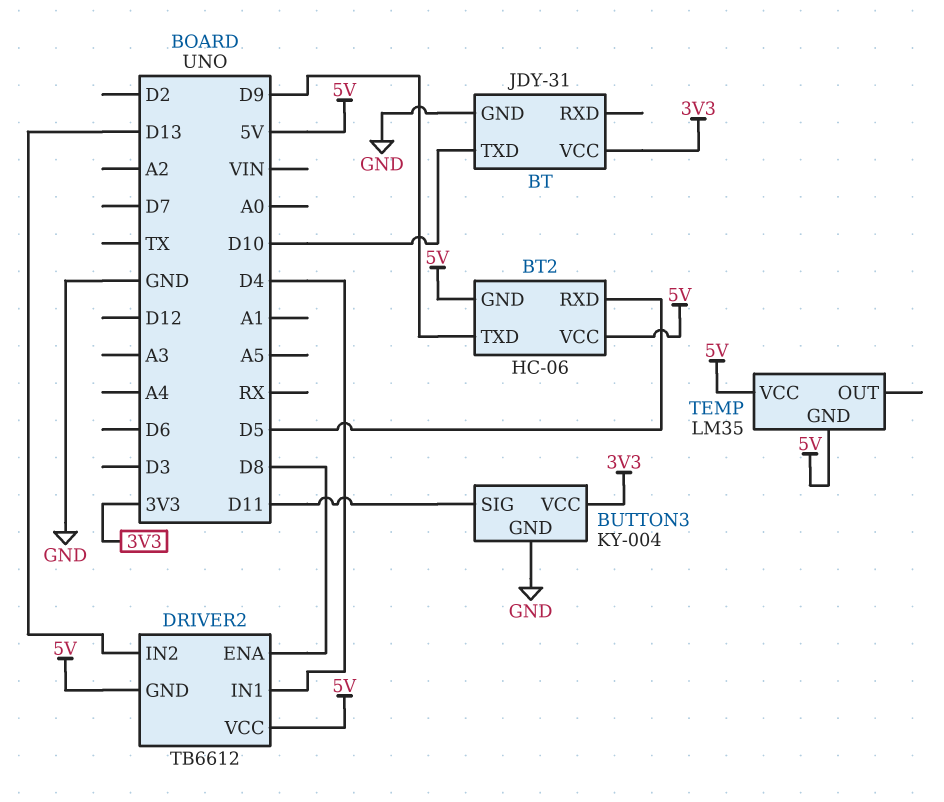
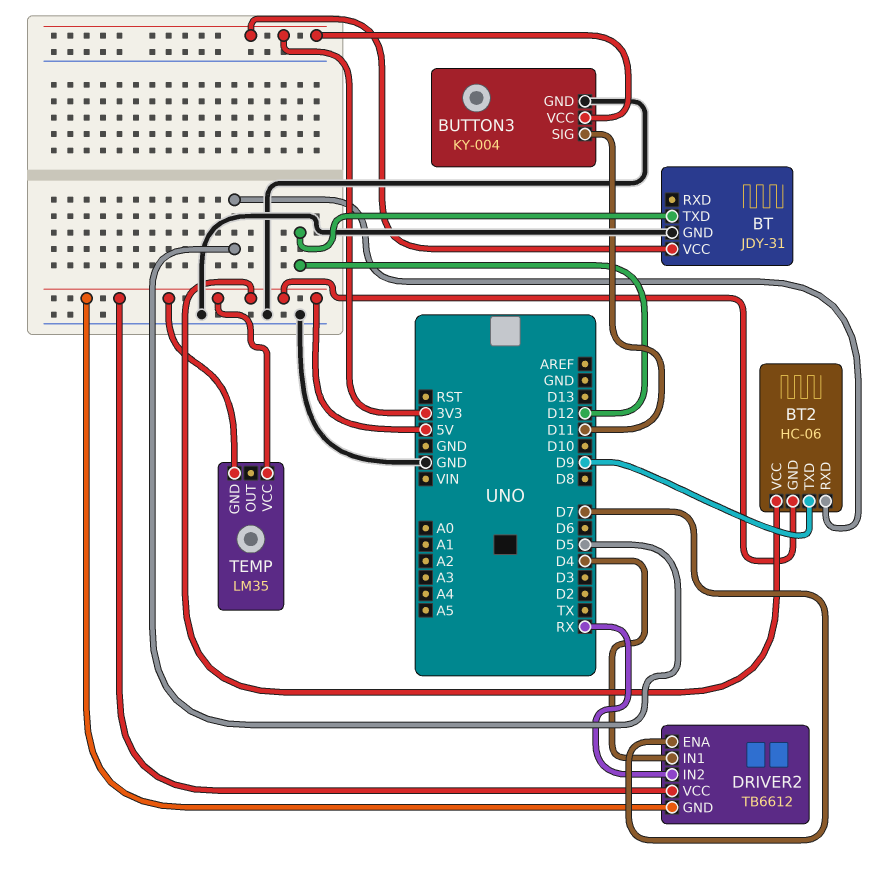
BT pin TXD: D10 -> D12
DRIVER2 pin ENA: D8 -> D7
DRIVER2 pin IN2: D13 -> RX

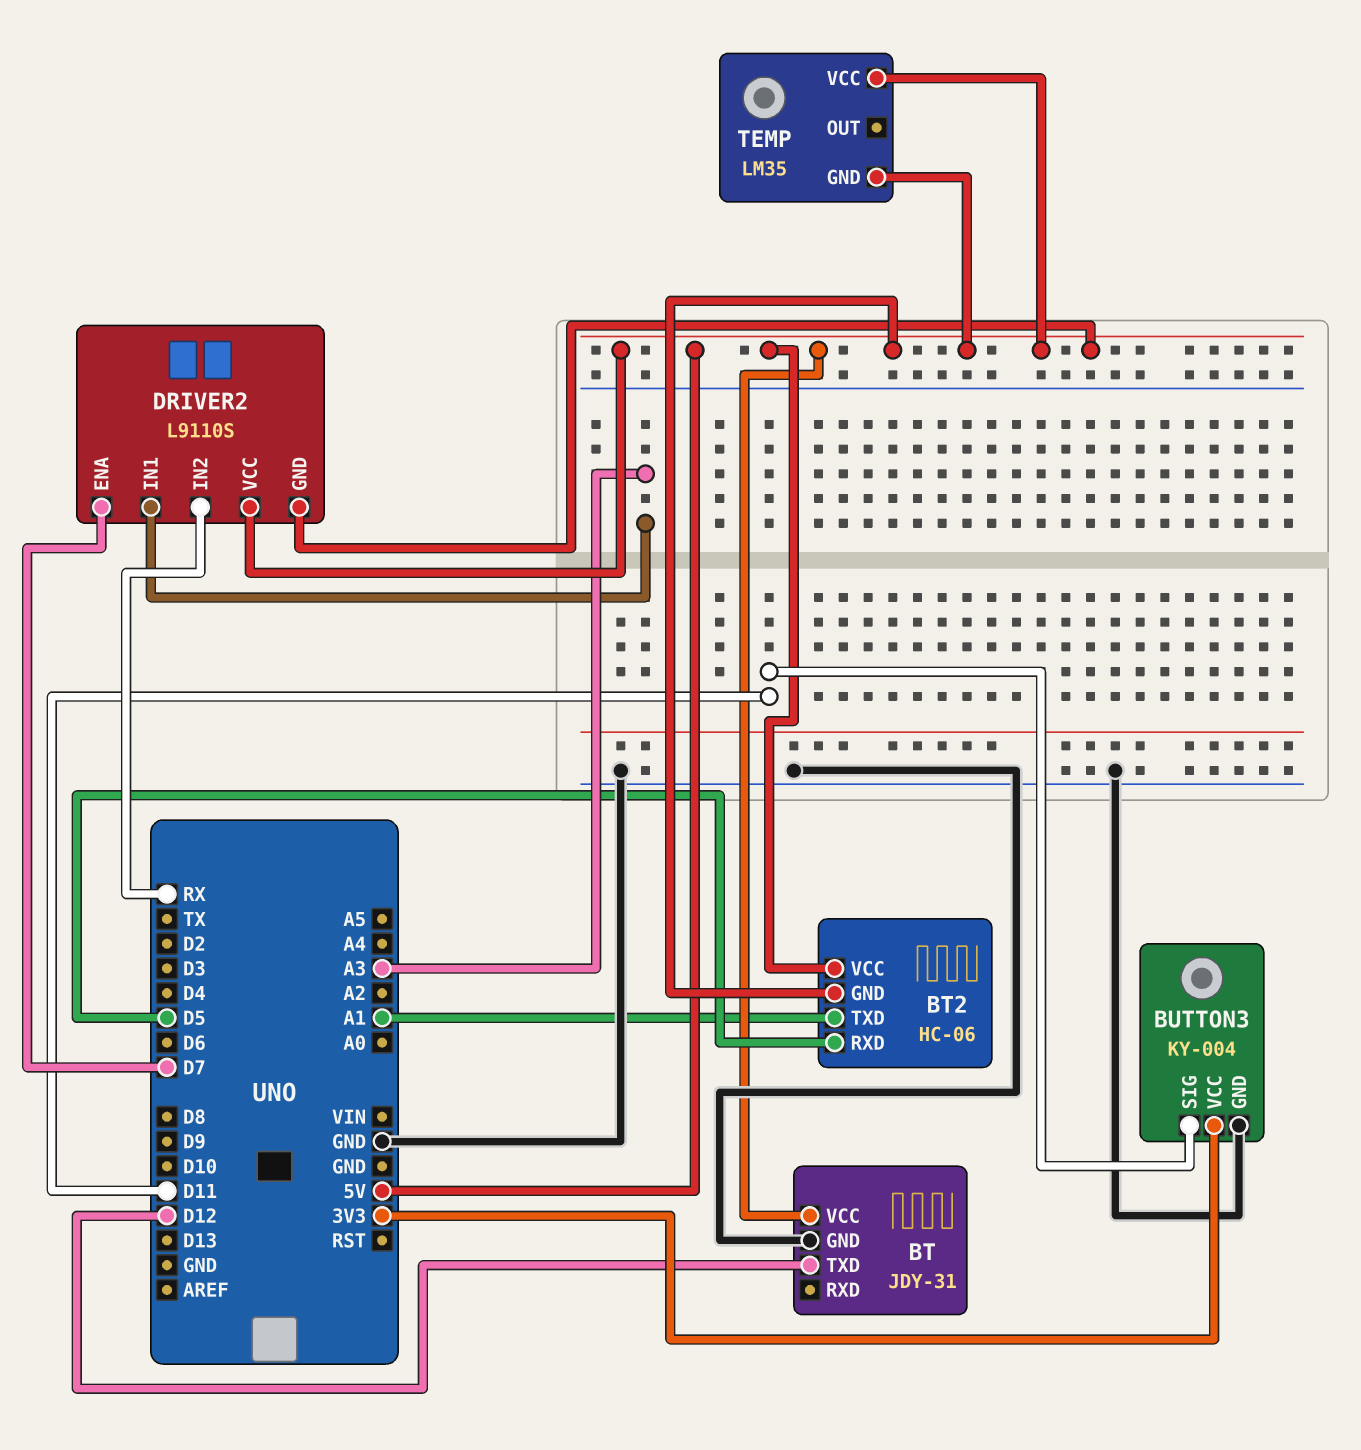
BT pin VCC: 3V3 -> 5V
BT2 pin TXD: D9 -> A1
DRIVER2: TB6612 -> L9110S
DRIVER2 pin IN1: D4 -> A3

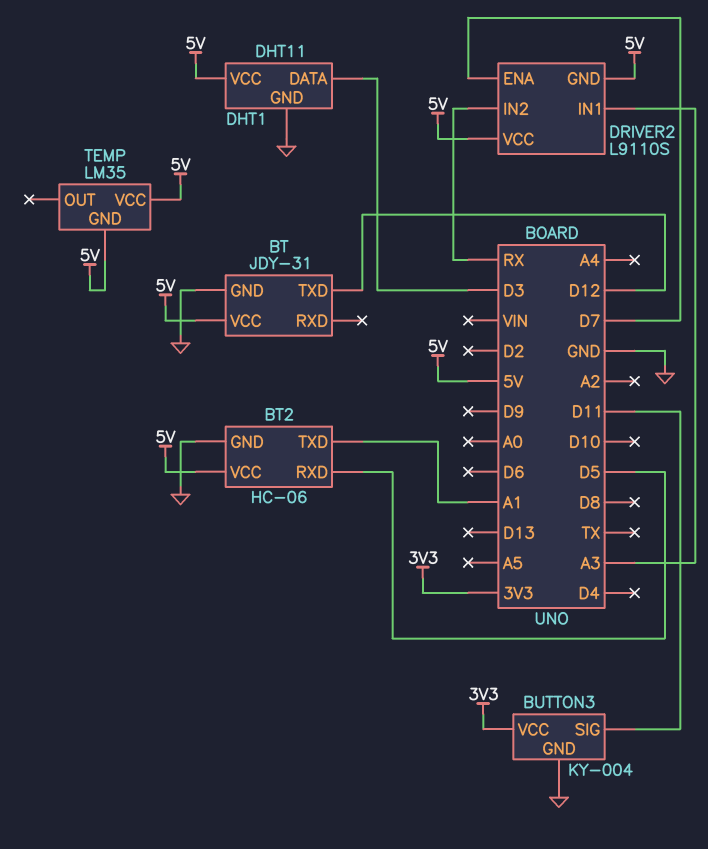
BT2 pin GND: 5V -> GND
DHT1: none -> DHT11
DHT1 pin DATA: none -> D3
DHT1 pin GND: none -> GND
DHT1 pin VCC: none -> 5V

